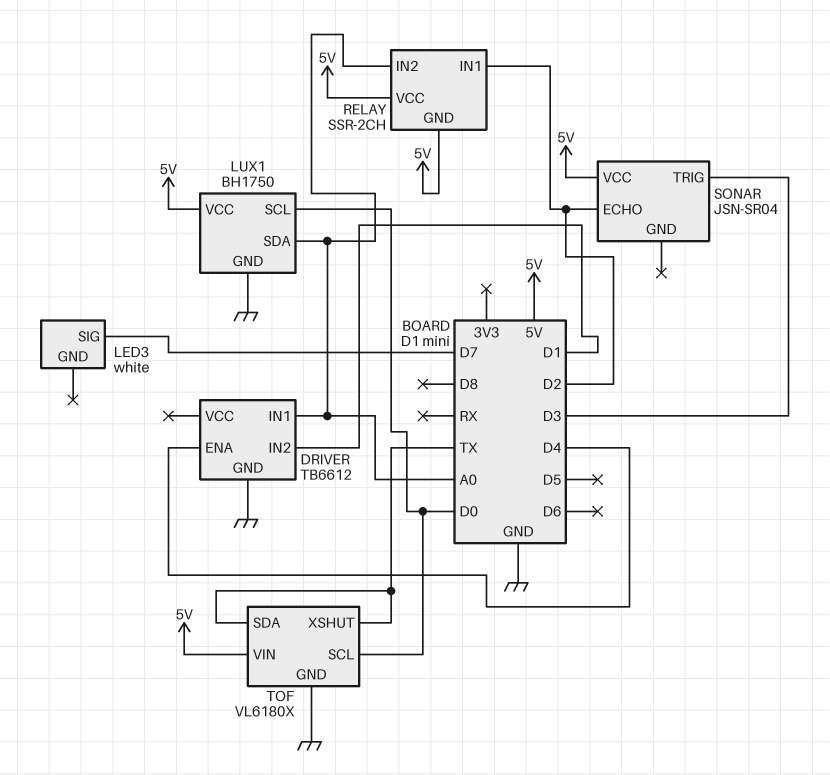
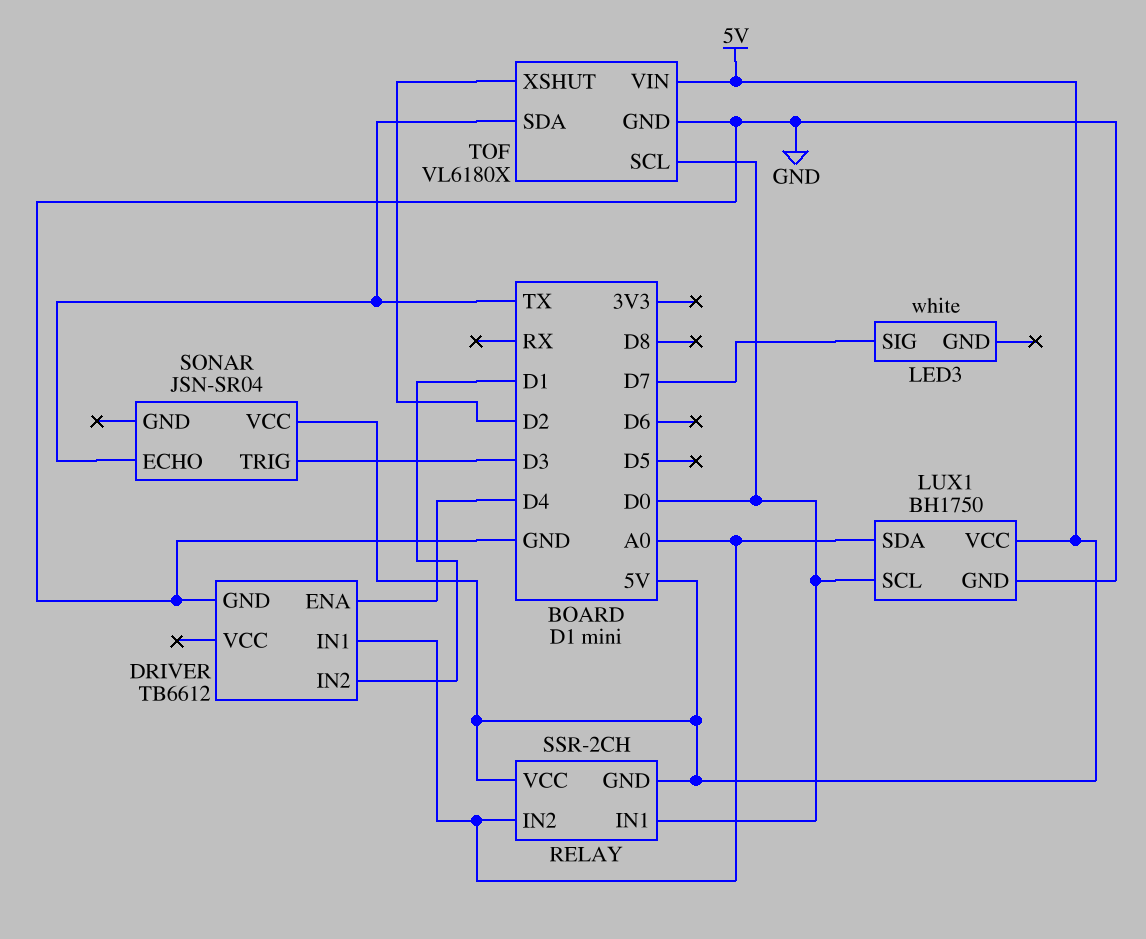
RELAY pin IN1: D2 -> D0
SONAR pin ECHO: D2 -> TX
TOF pin XSHUT: TX -> D2

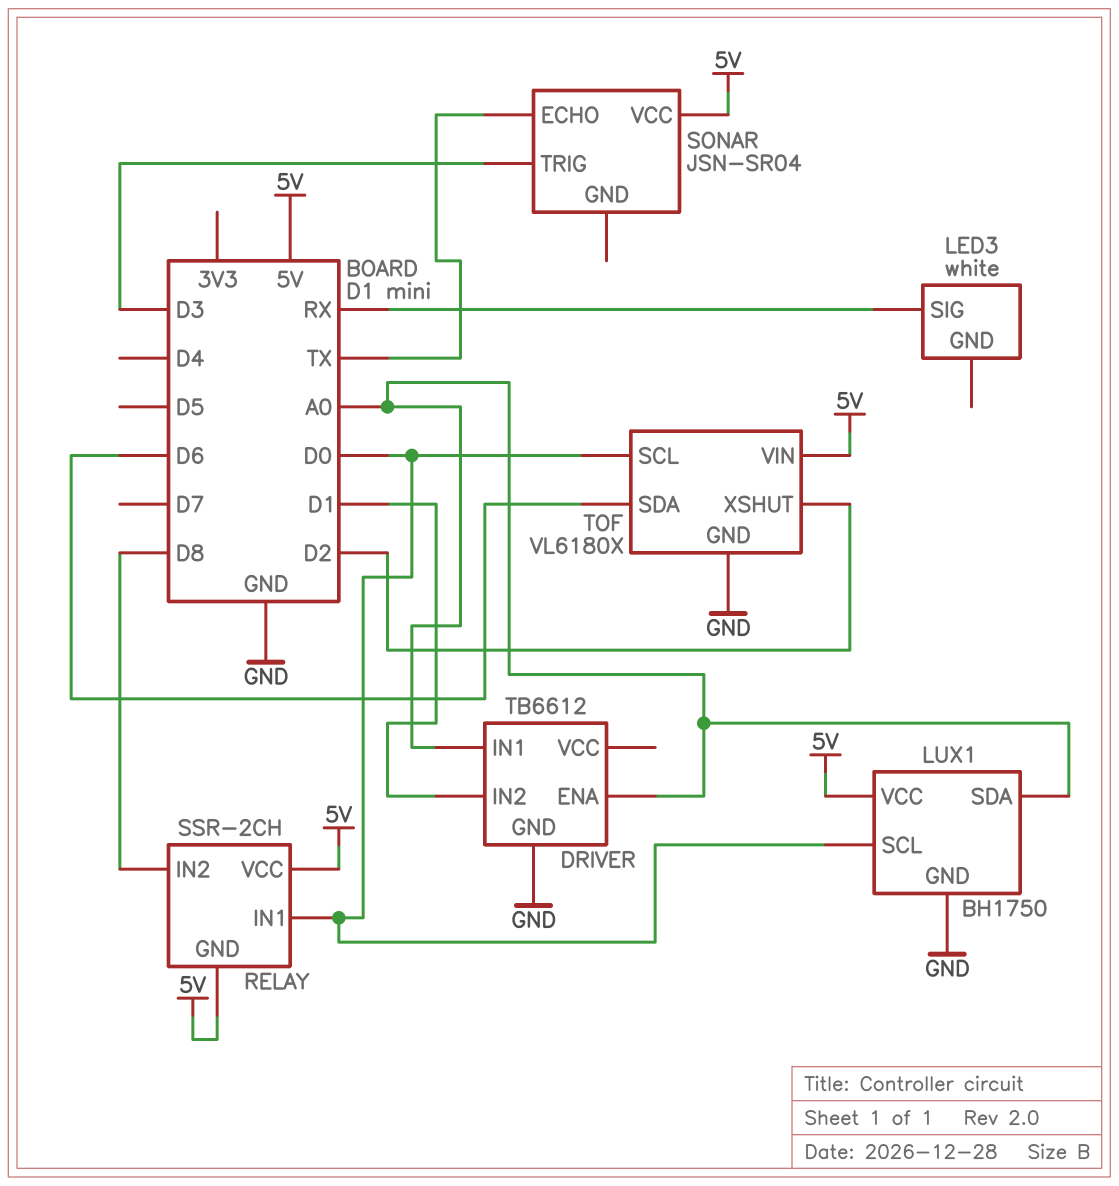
DRIVER pin ENA: D4 -> A0
LED3 pin SIG: D7 -> RX
RELAY pin IN2: A0 -> D8
TOF pin SDA: TX -> D6

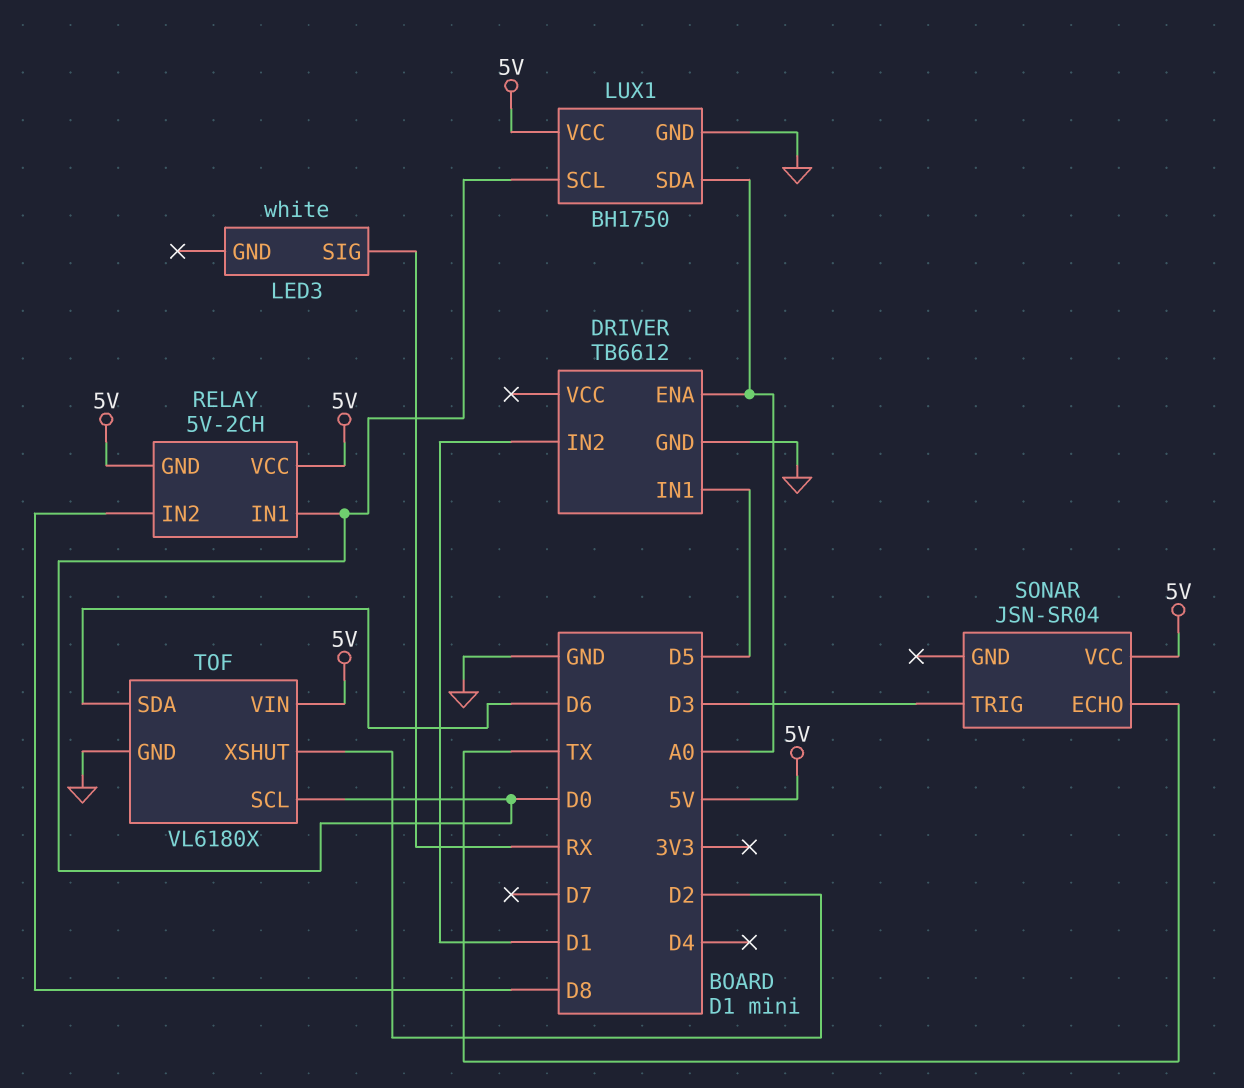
DRIVER pin IN1: A0 -> D5
RELAY: SSR-2CH -> 5V-2CH

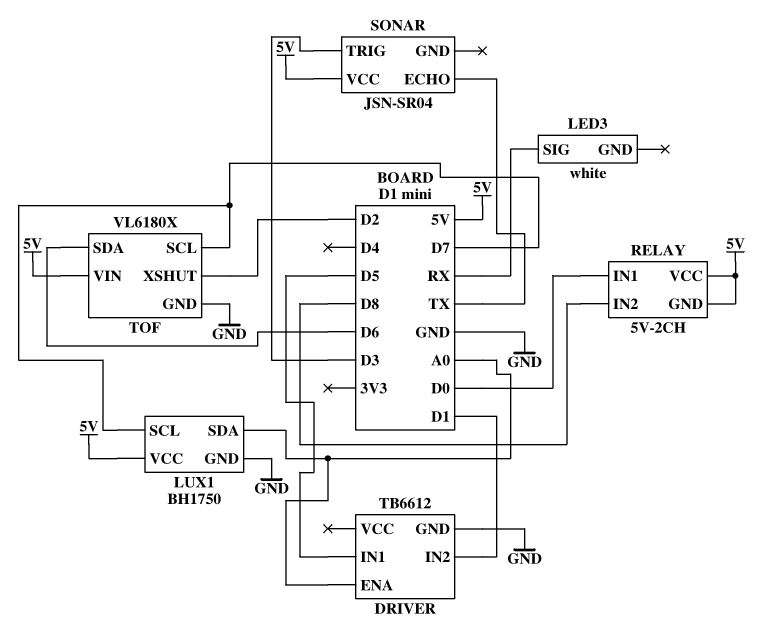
LUX1 pin SCL: D0 -> D7
TOF pin SCL: D0 -> D7

